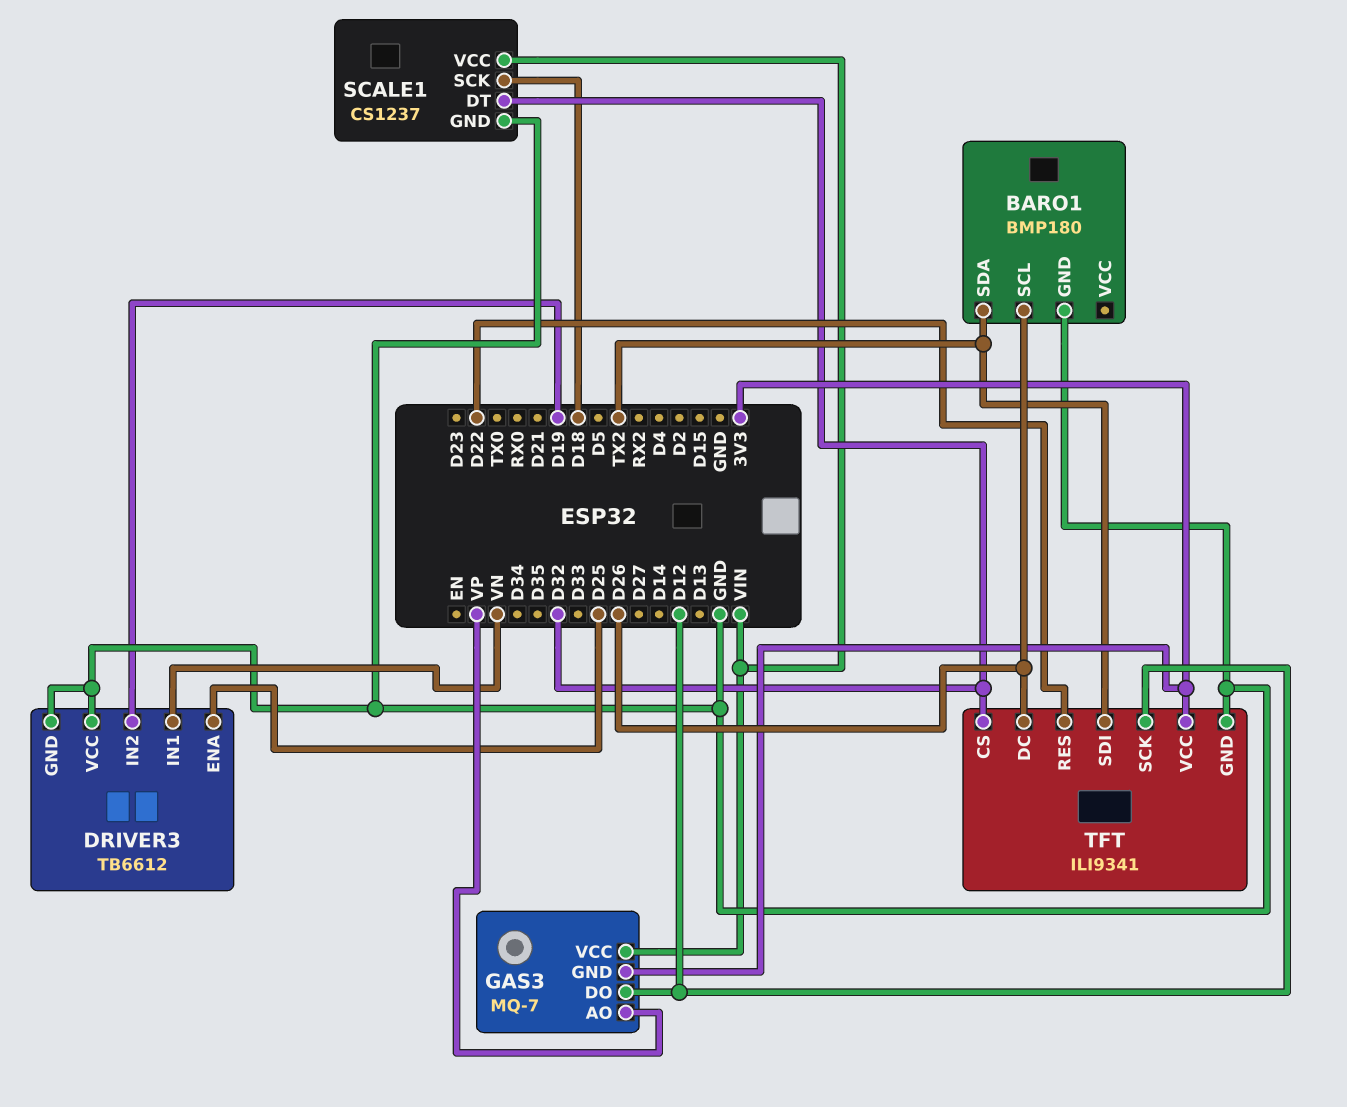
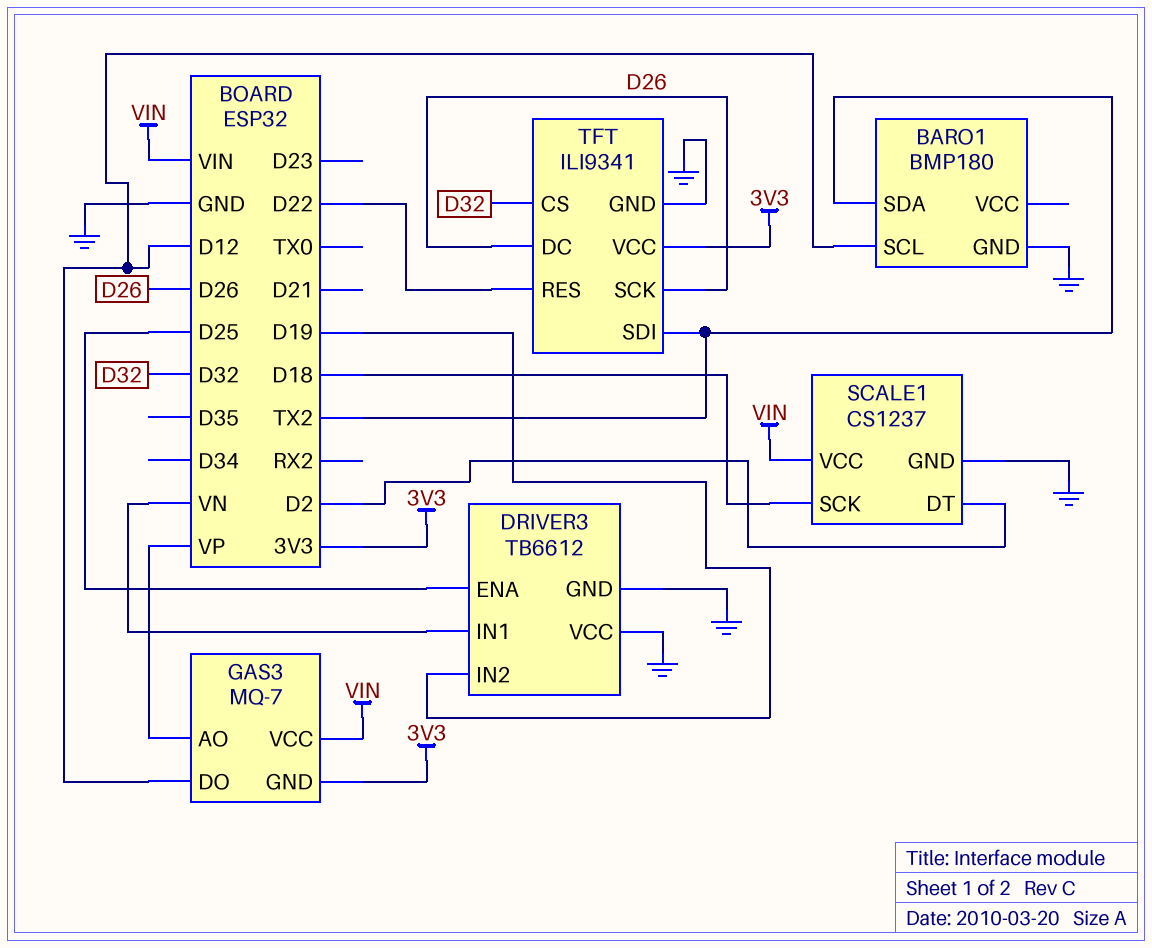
BARO1 pin SCL: D26 -> D12
SCALE1 pin DT: D32 -> D2
TFT pin SCK: D12 -> D26

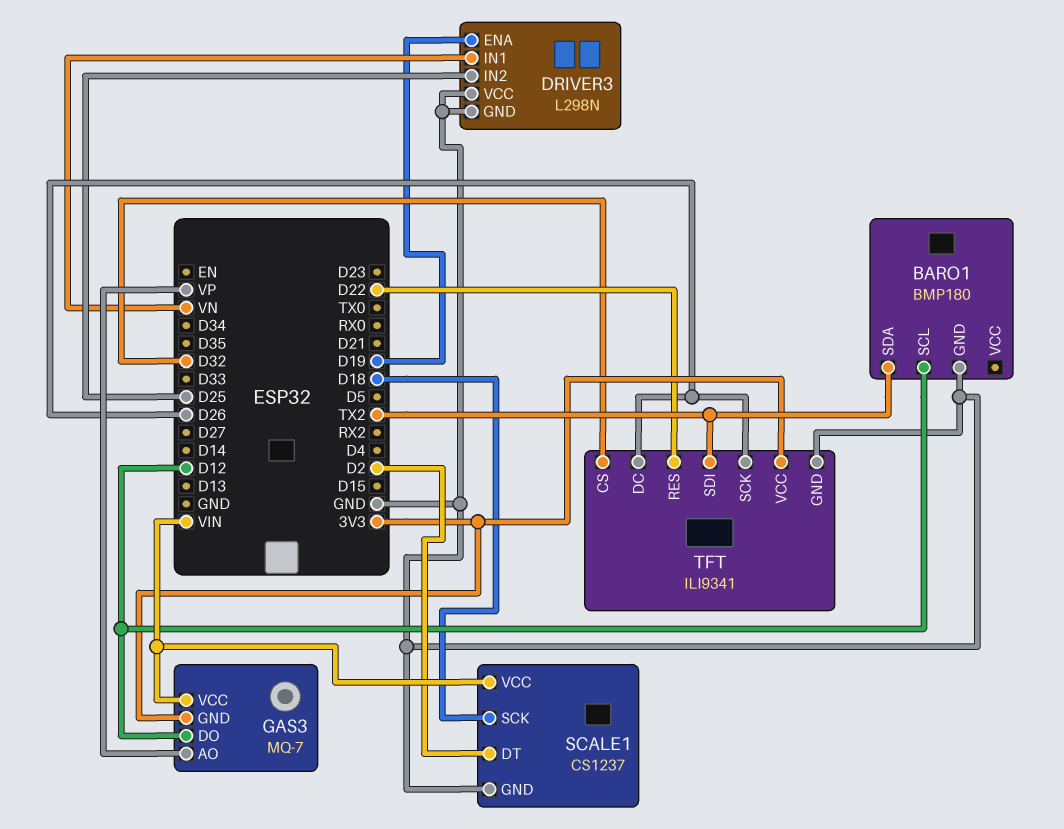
DRIVER3: TB6612 -> L298N
DRIVER3 pin ENA: D25 -> D19
DRIVER3 pin IN2: D19 -> D25

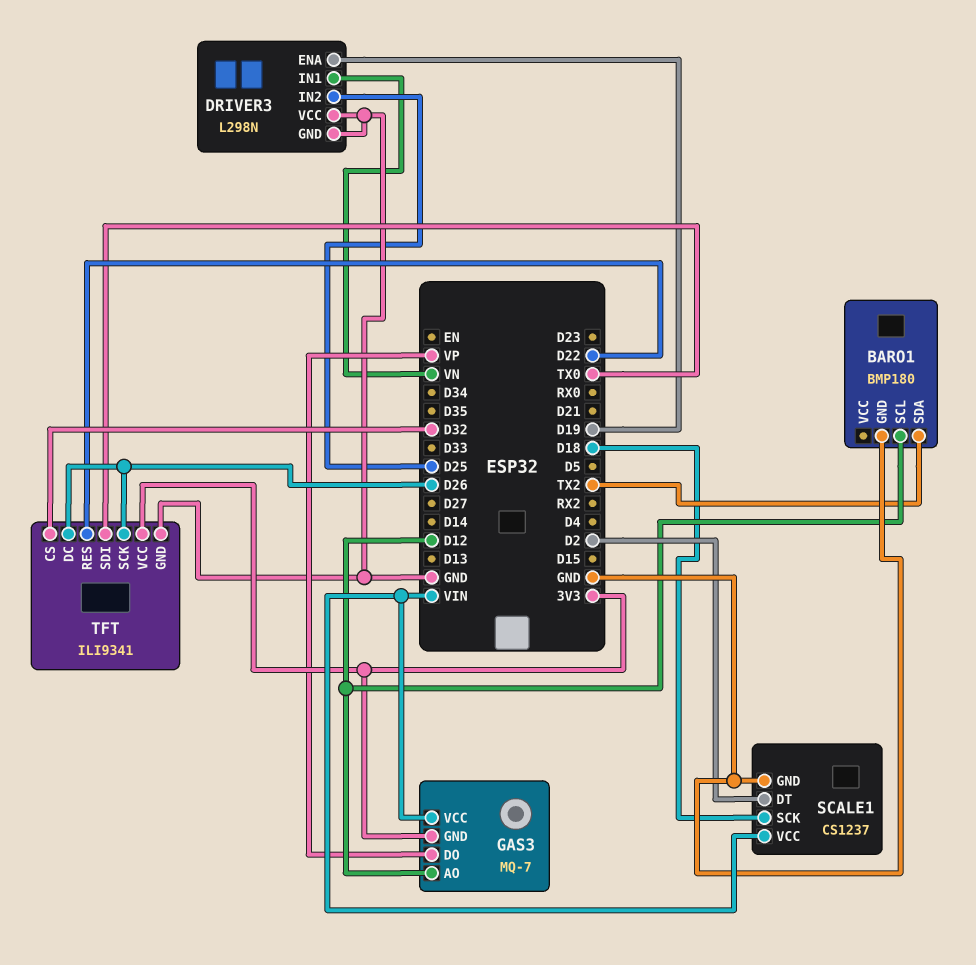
GAS3 pin AO: VP -> D12
GAS3 pin DO: D12 -> VP
TFT pin SDI: TX2 -> TX0

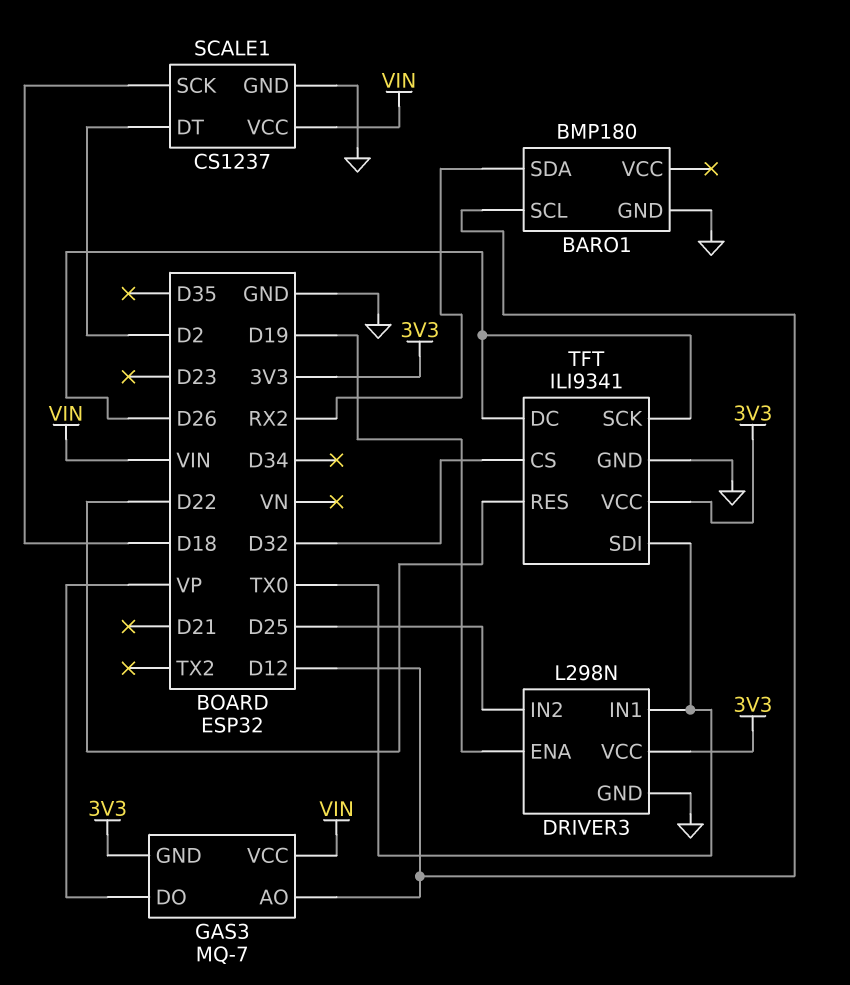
BARO1 pin SDA: TX2 -> RX2
DRIVER3 pin IN1: VN -> TX0
DRIVER3 pin VCC: GND -> 3V3

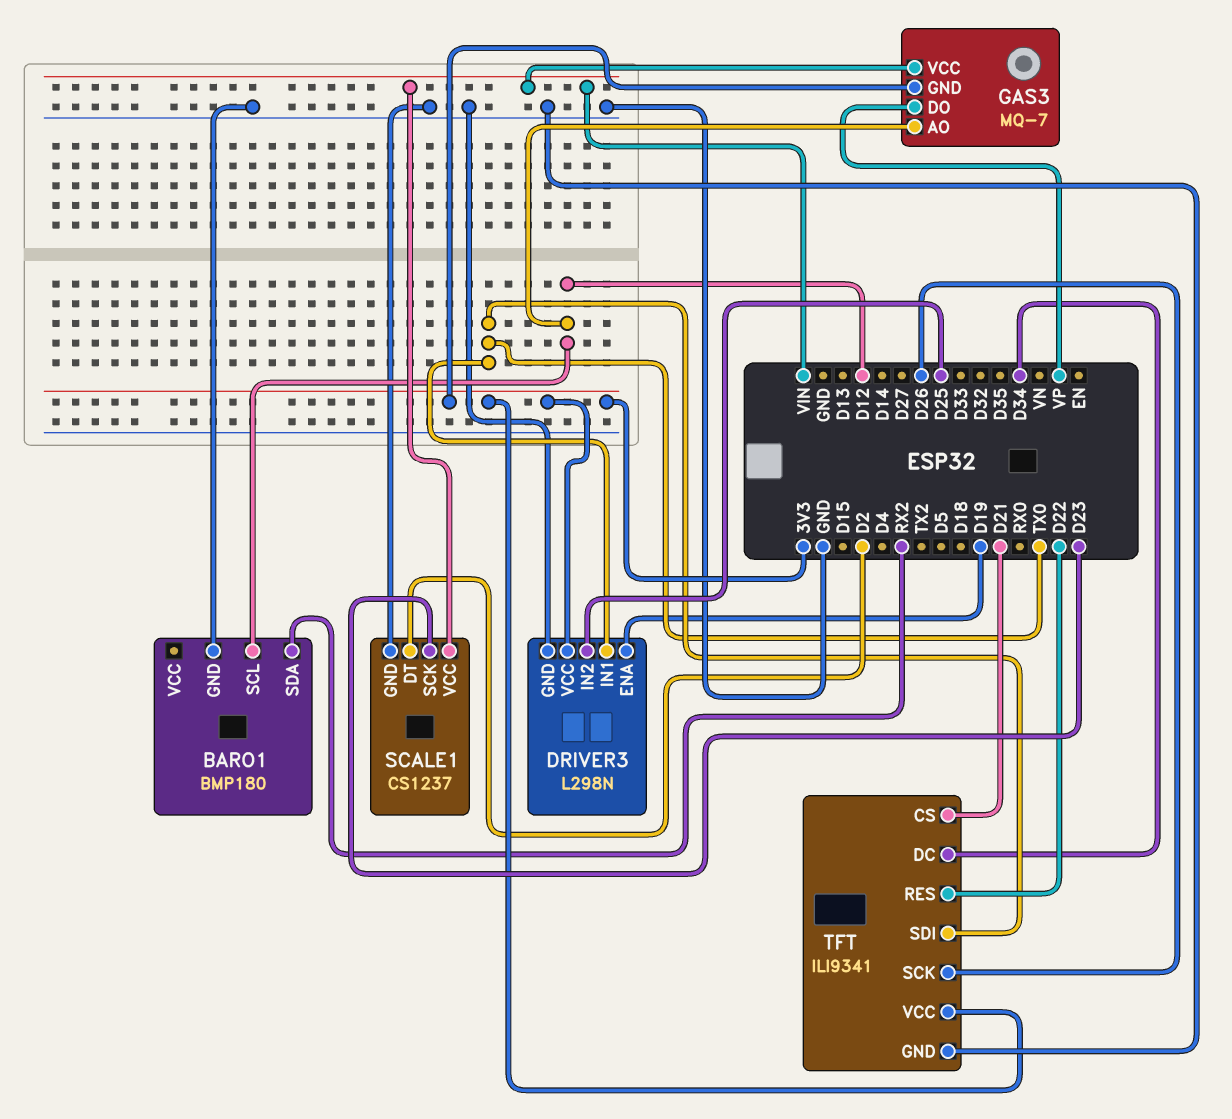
SCALE1 pin SCK: D18 -> D23
TFT pin CS: D32 -> D21
TFT pin DC: D26 -> D34

